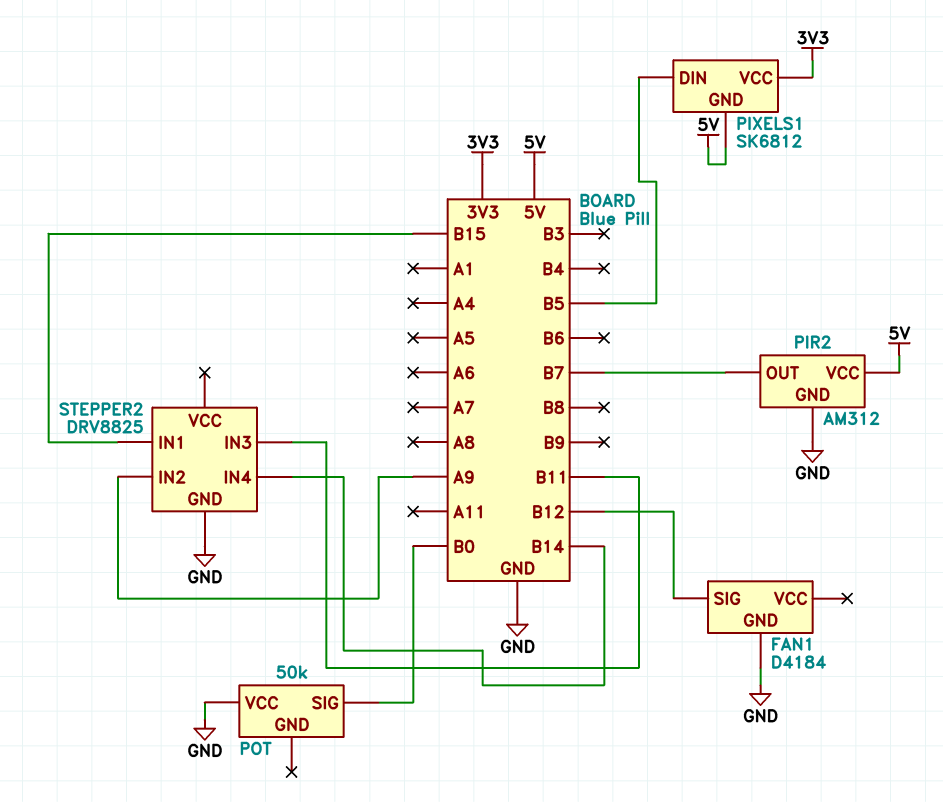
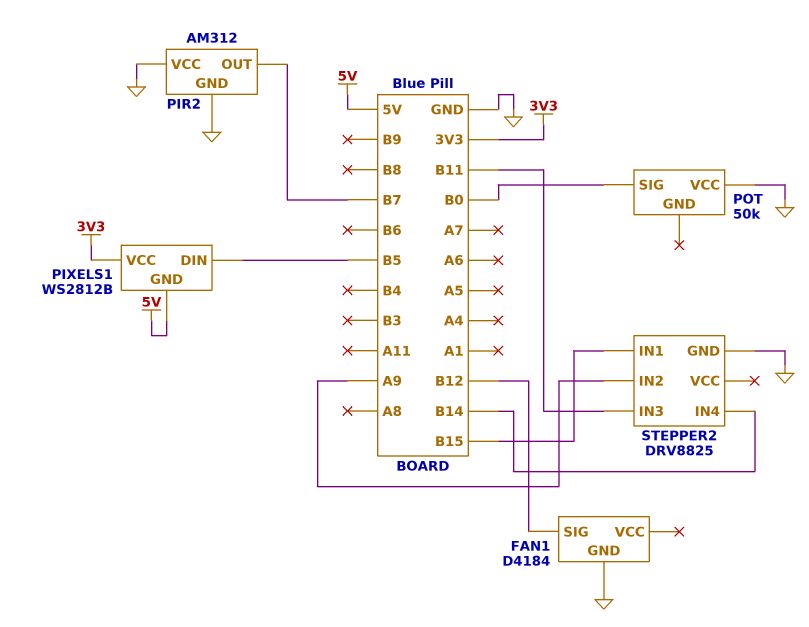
PIR2 pin VCC: 5V -> GND
PIXELS1: SK6812 -> WS2812B

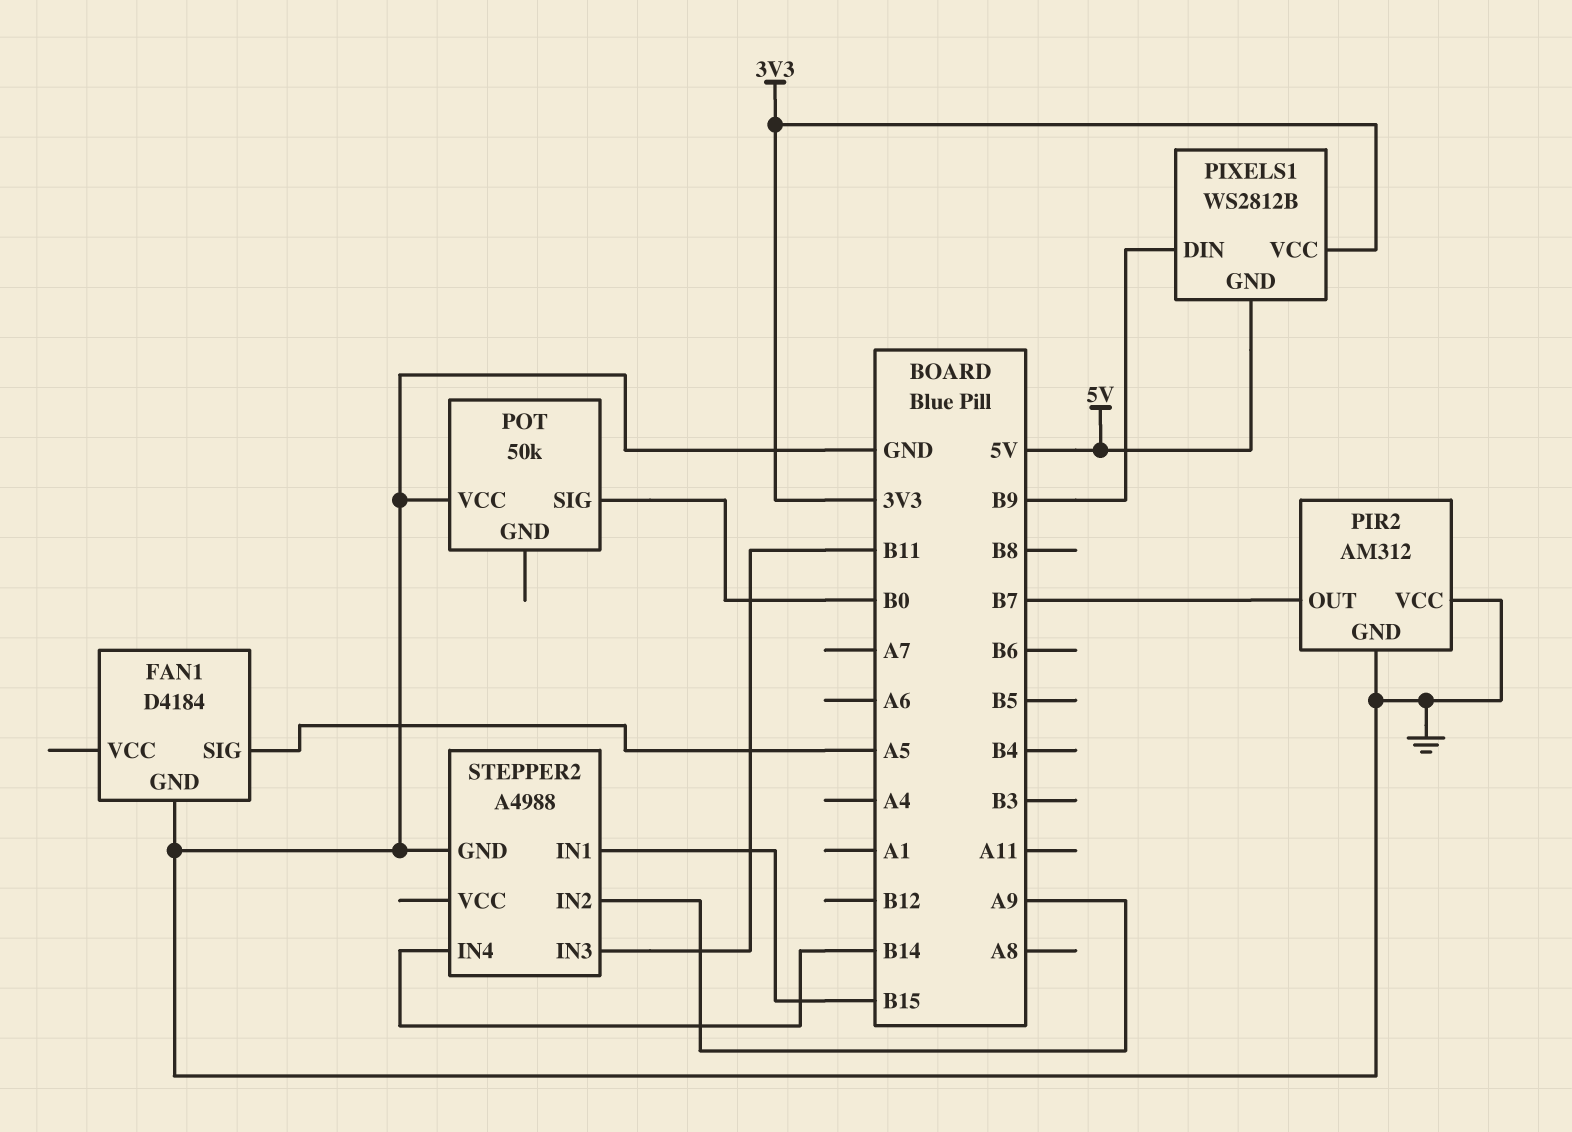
FAN1 pin SIG: B12 -> A5
PIXELS1 pin DIN: B5 -> B9
STEPPER2: DRV8825 -> A4988

